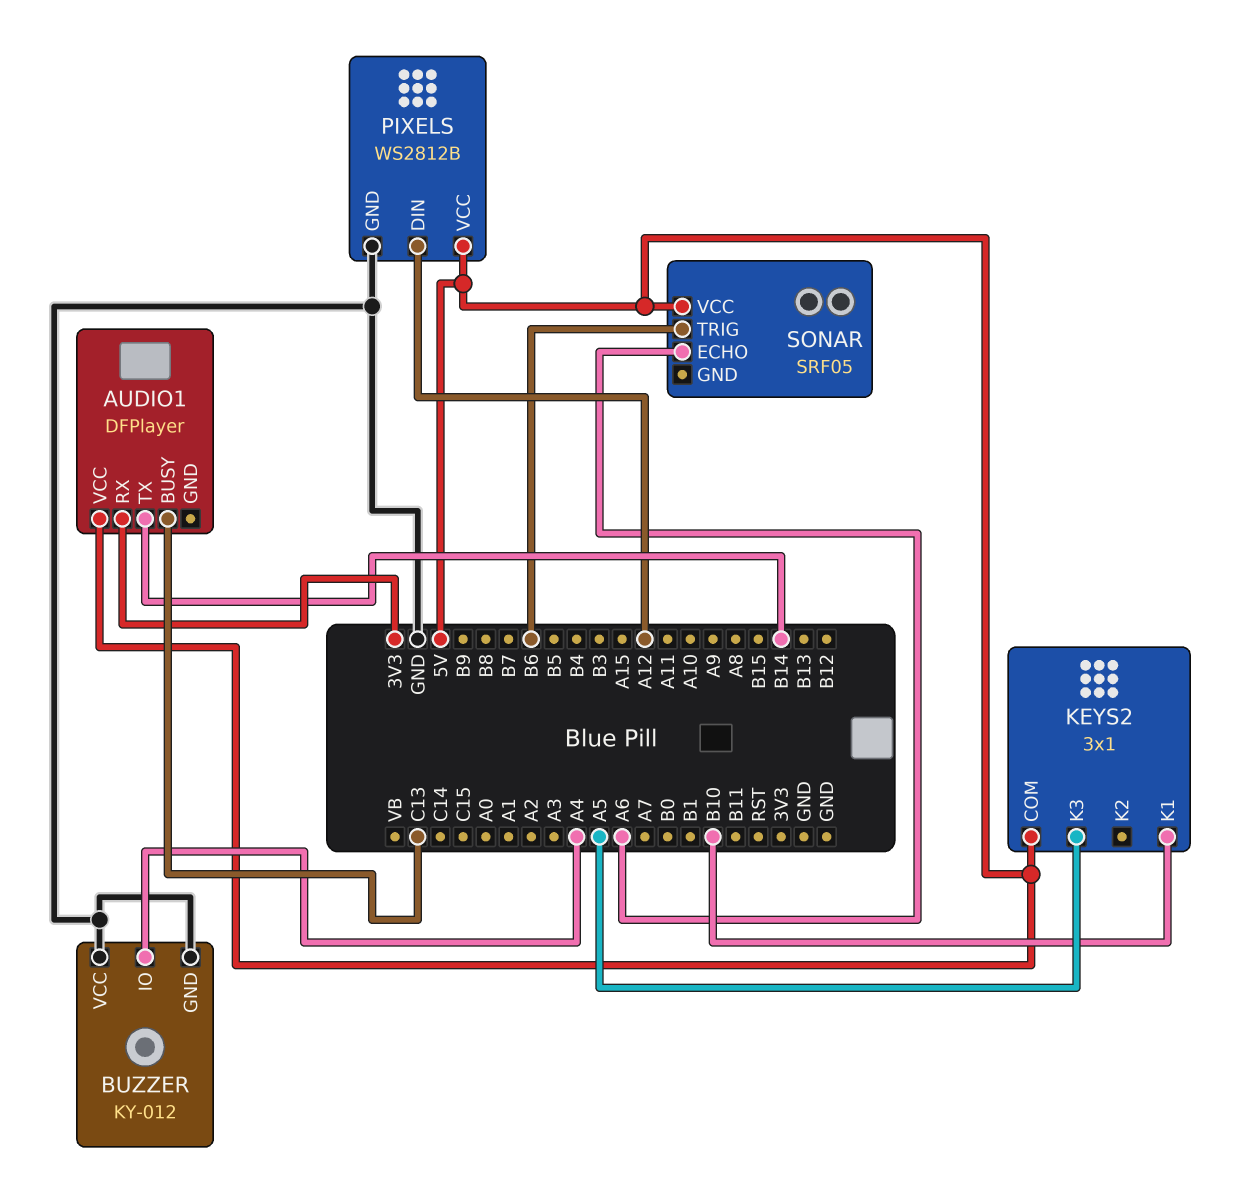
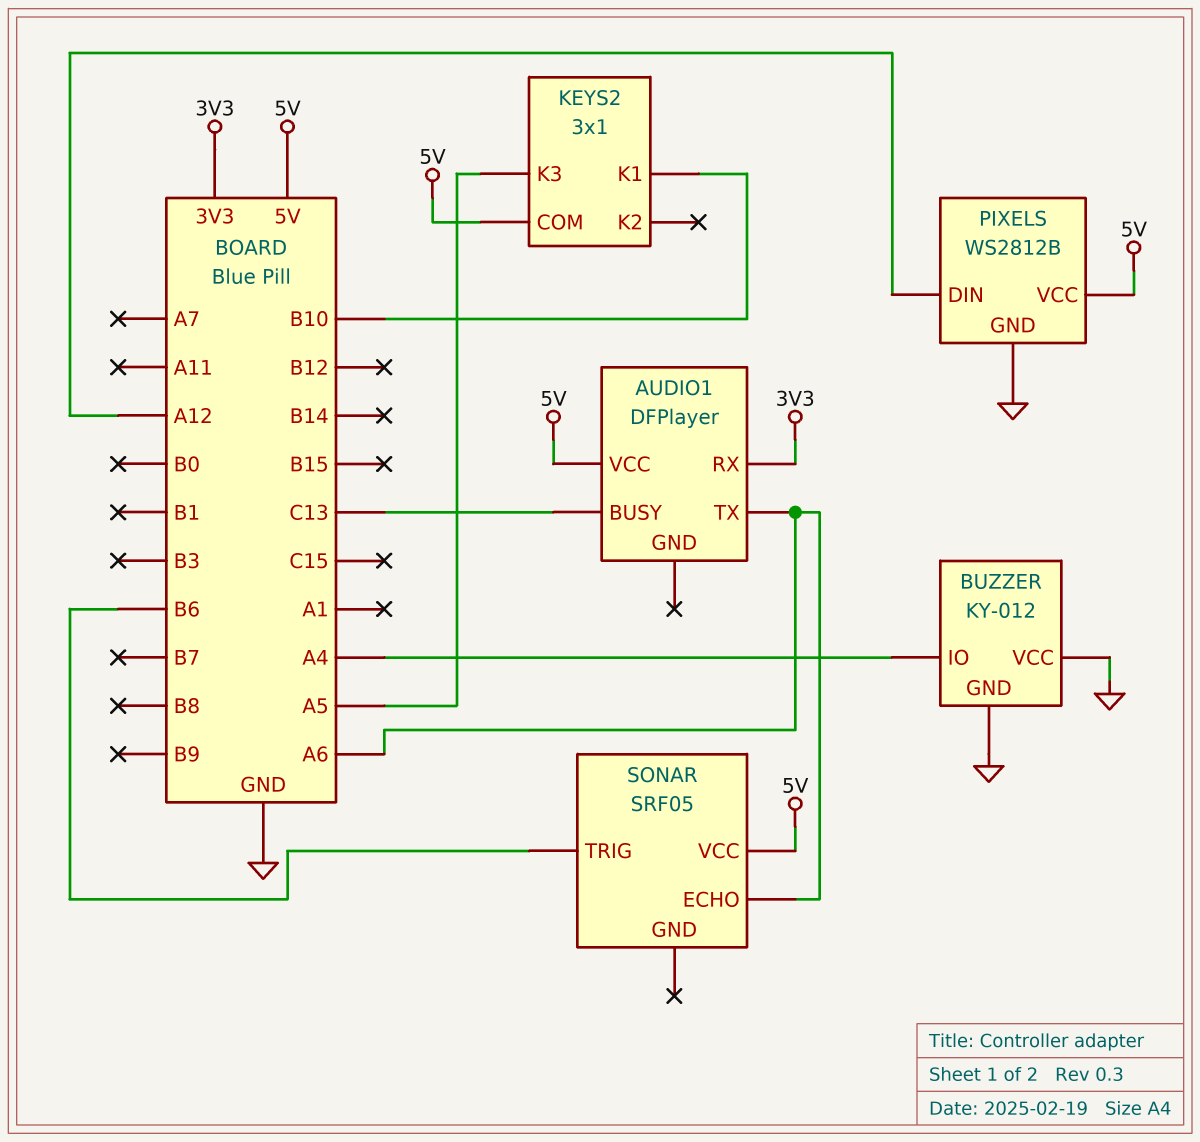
AUDIO1 pin TX: B14 -> A6

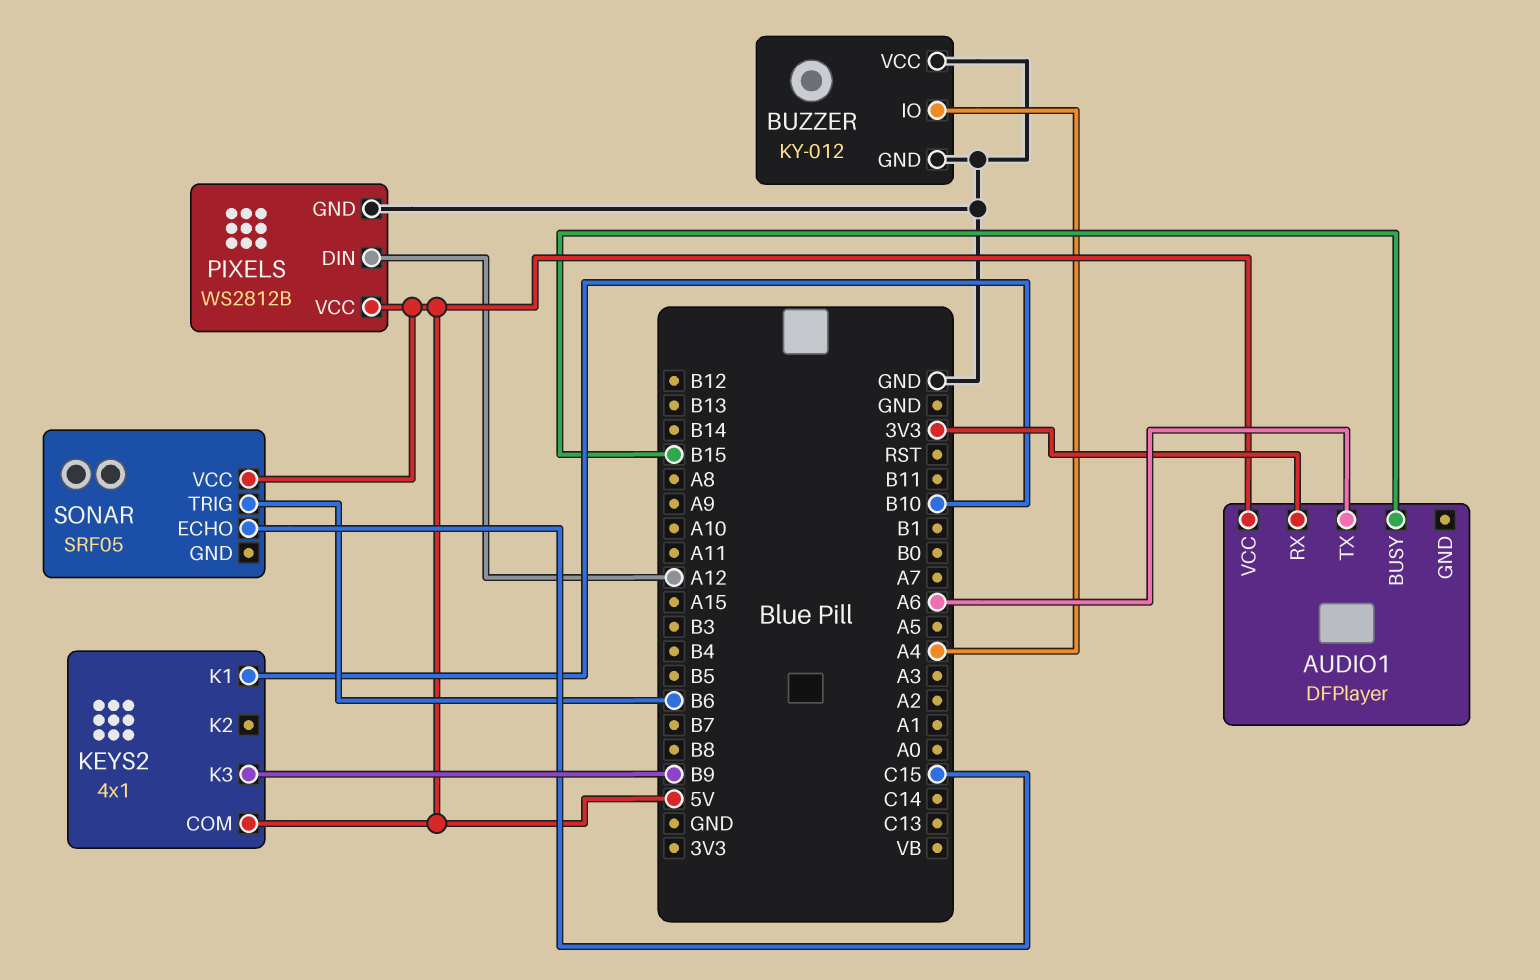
AUDIO1 pin BUSY: C13 -> B15
KEYS2: 3x1 -> 4x1
KEYS2 pin K3: A5 -> B9
SONAR pin ECHO: A6 -> C15

